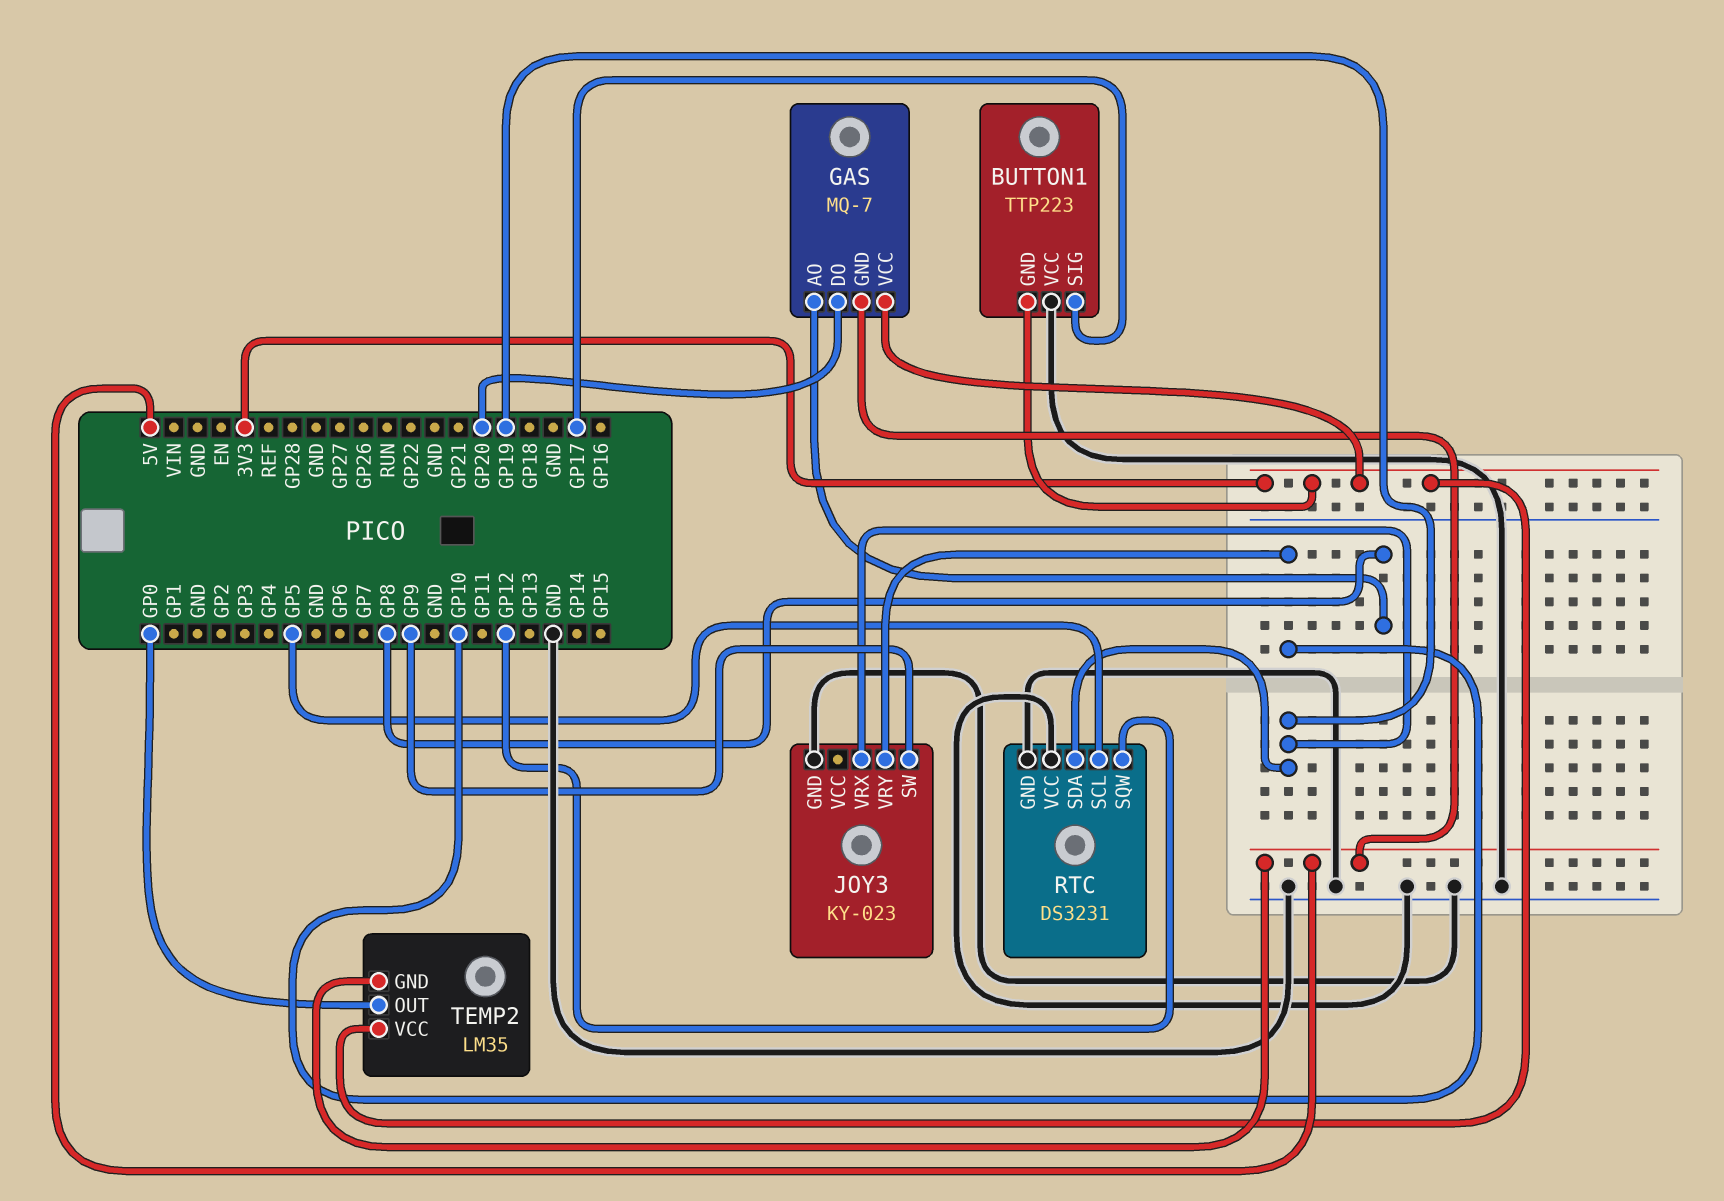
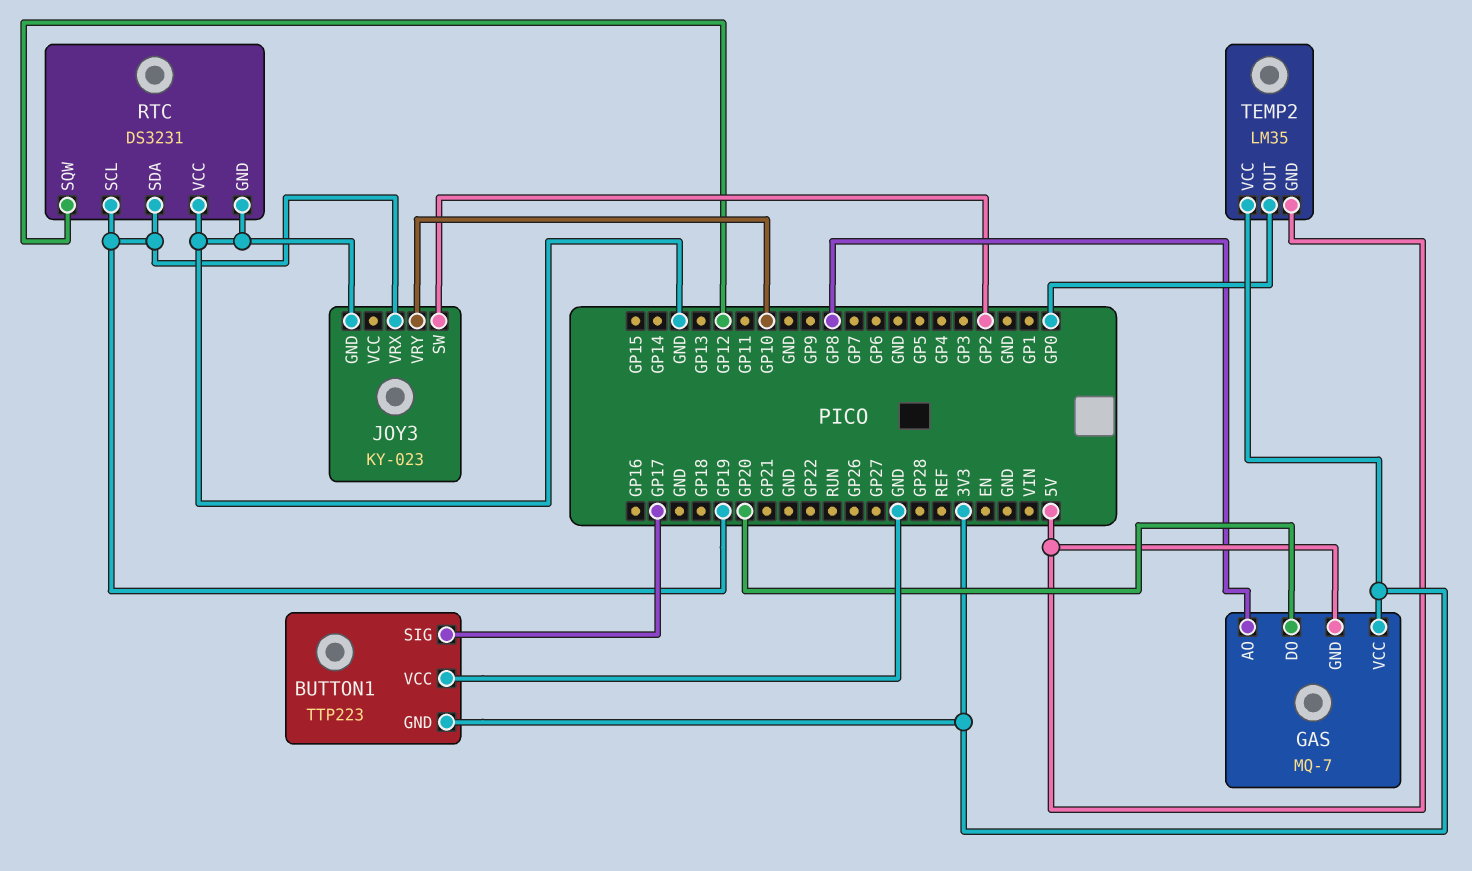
JOY3 pin SW: GP9 -> GP2
RTC pin SCL: GP5 -> GP19

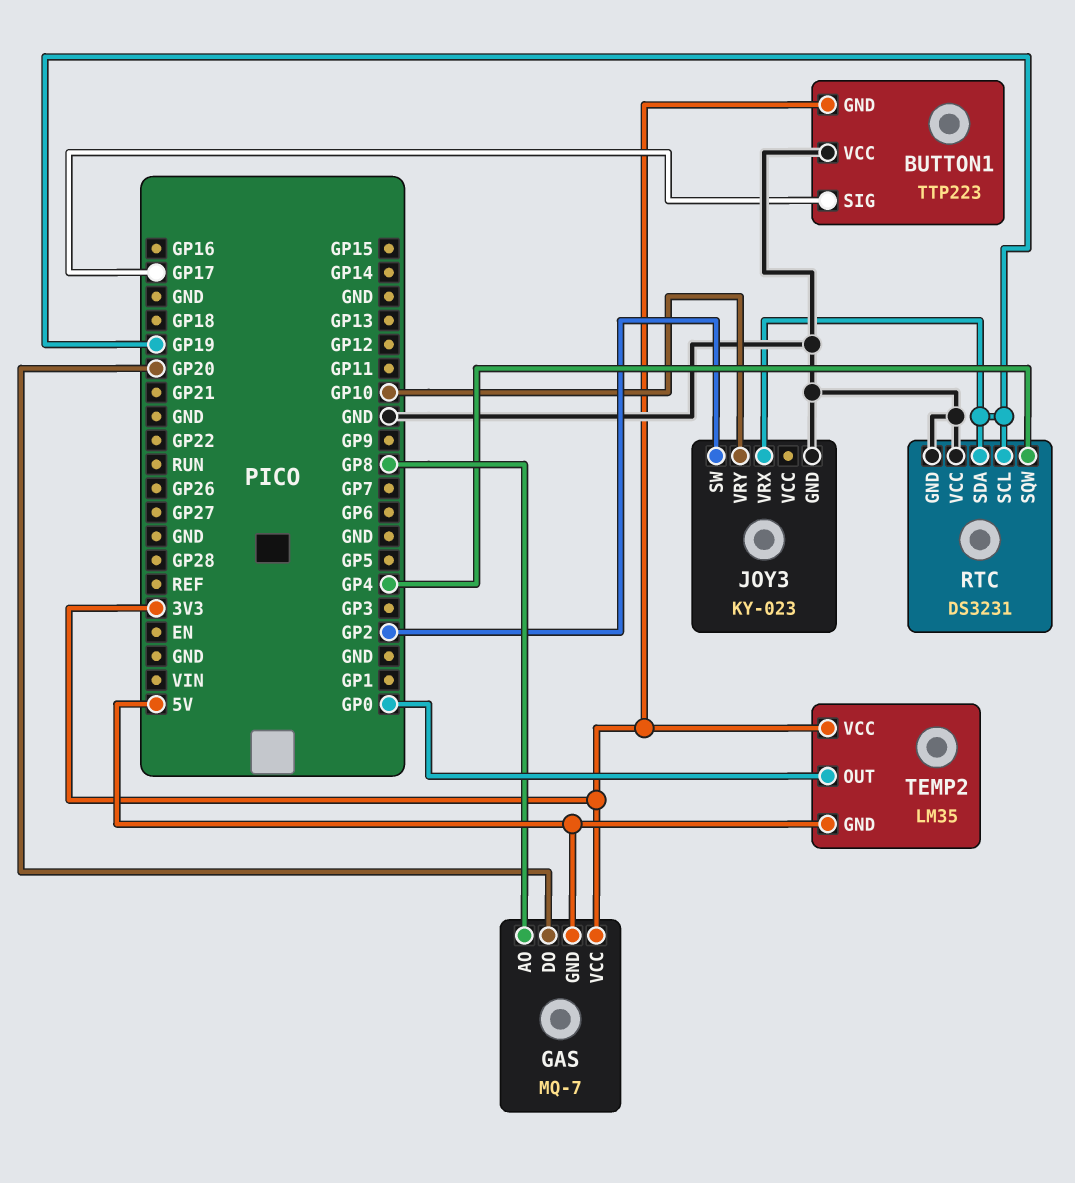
RTC pin SQW: GP12 -> GP4

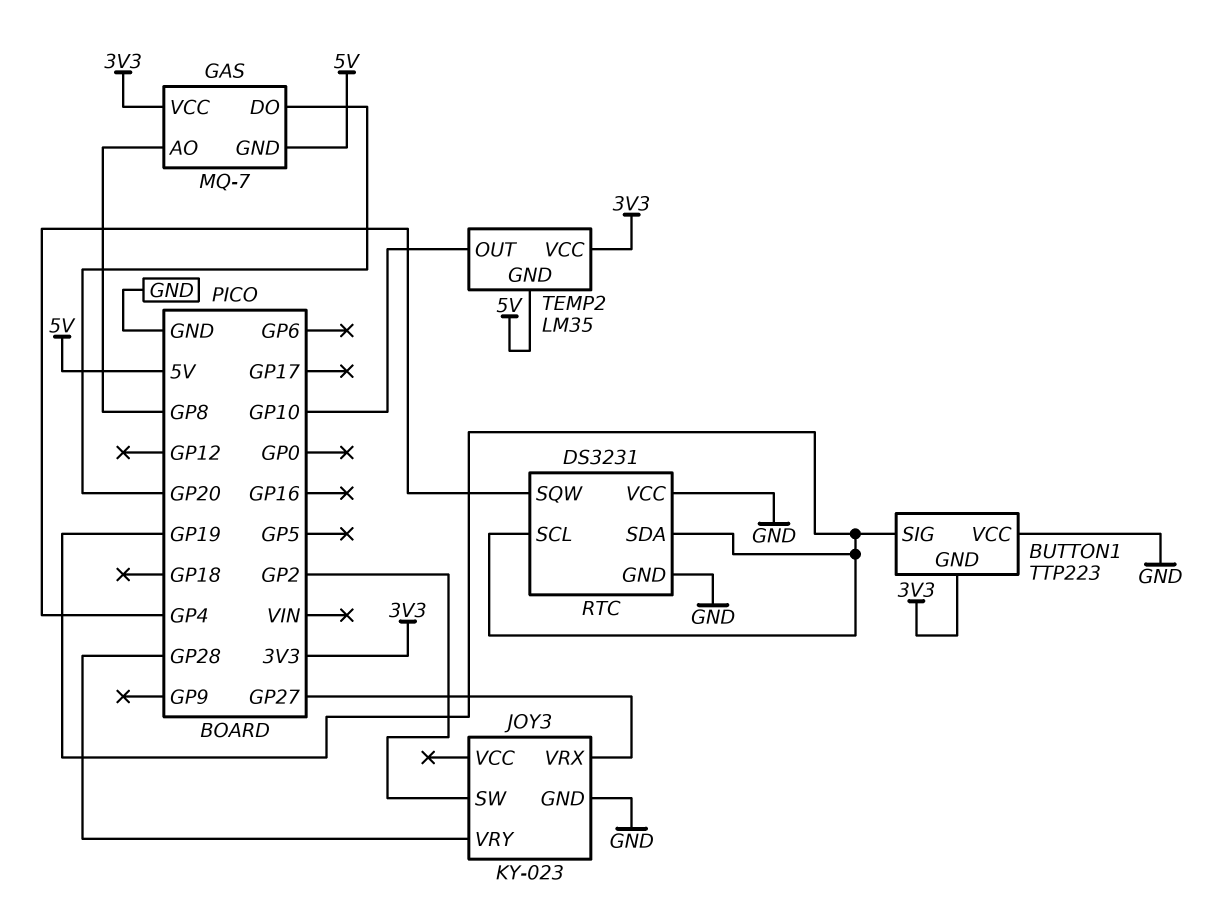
BUTTON1 pin SIG: GP17 -> GP19
JOY3 pin VRX: GP19 -> GP27
JOY3 pin VRY: GP10 -> GP28
TEMP2 pin OUT: GP0 -> GP10

